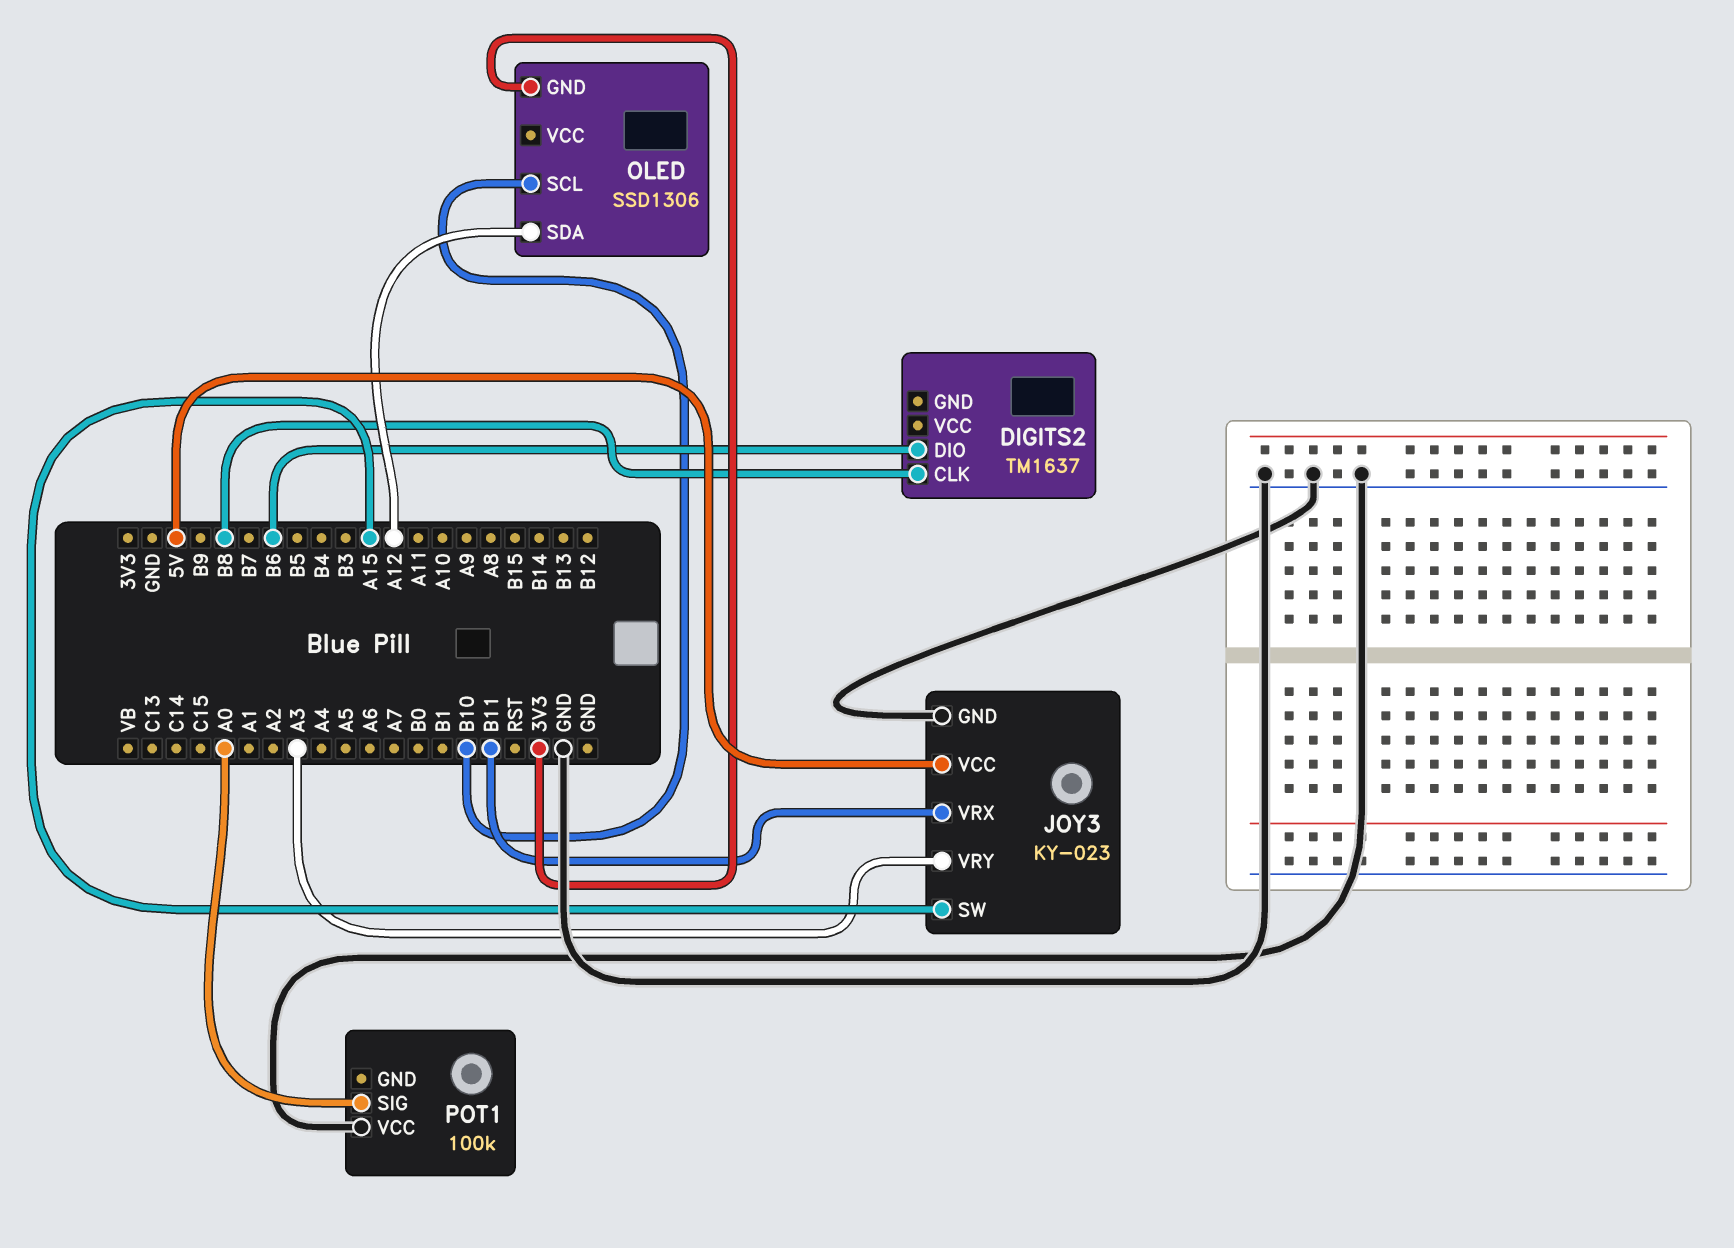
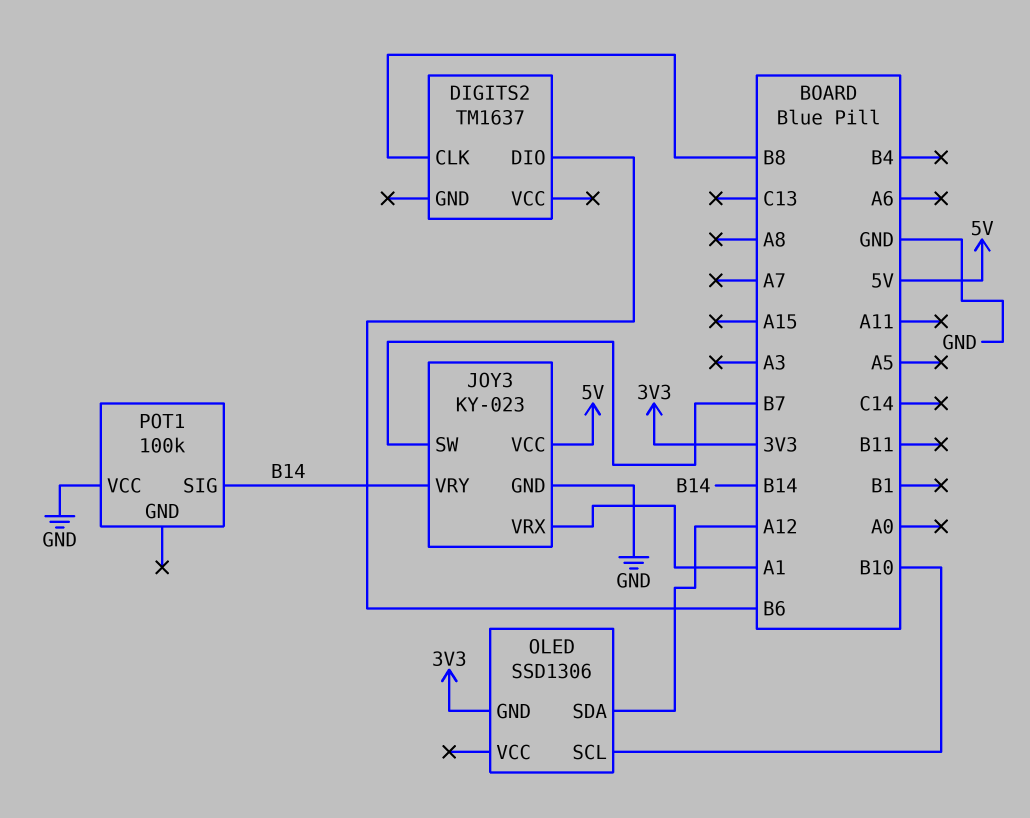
JOY3 pin SW: A15 -> B7
JOY3 pin VRX: B11 -> A1
JOY3 pin VRY: A3 -> B14
POT1 pin SIG: A0 -> B14

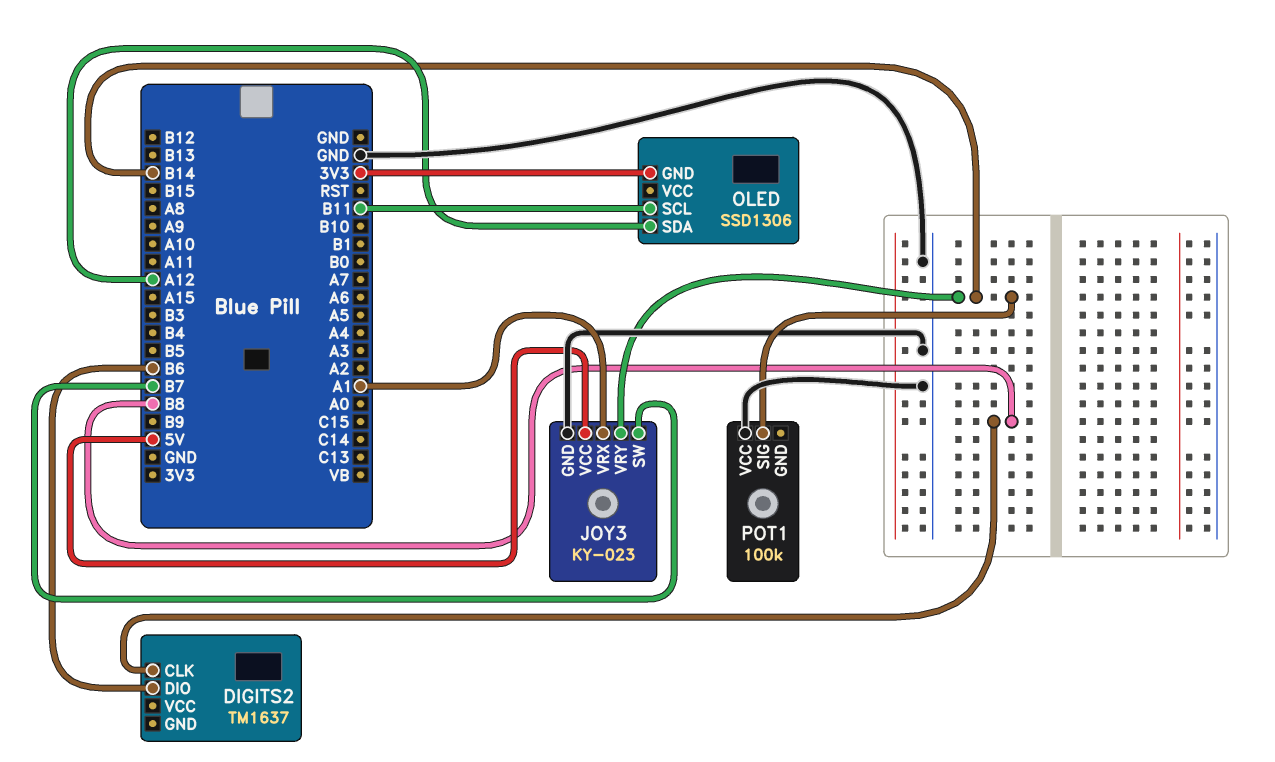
OLED pin SCL: B10 -> B11

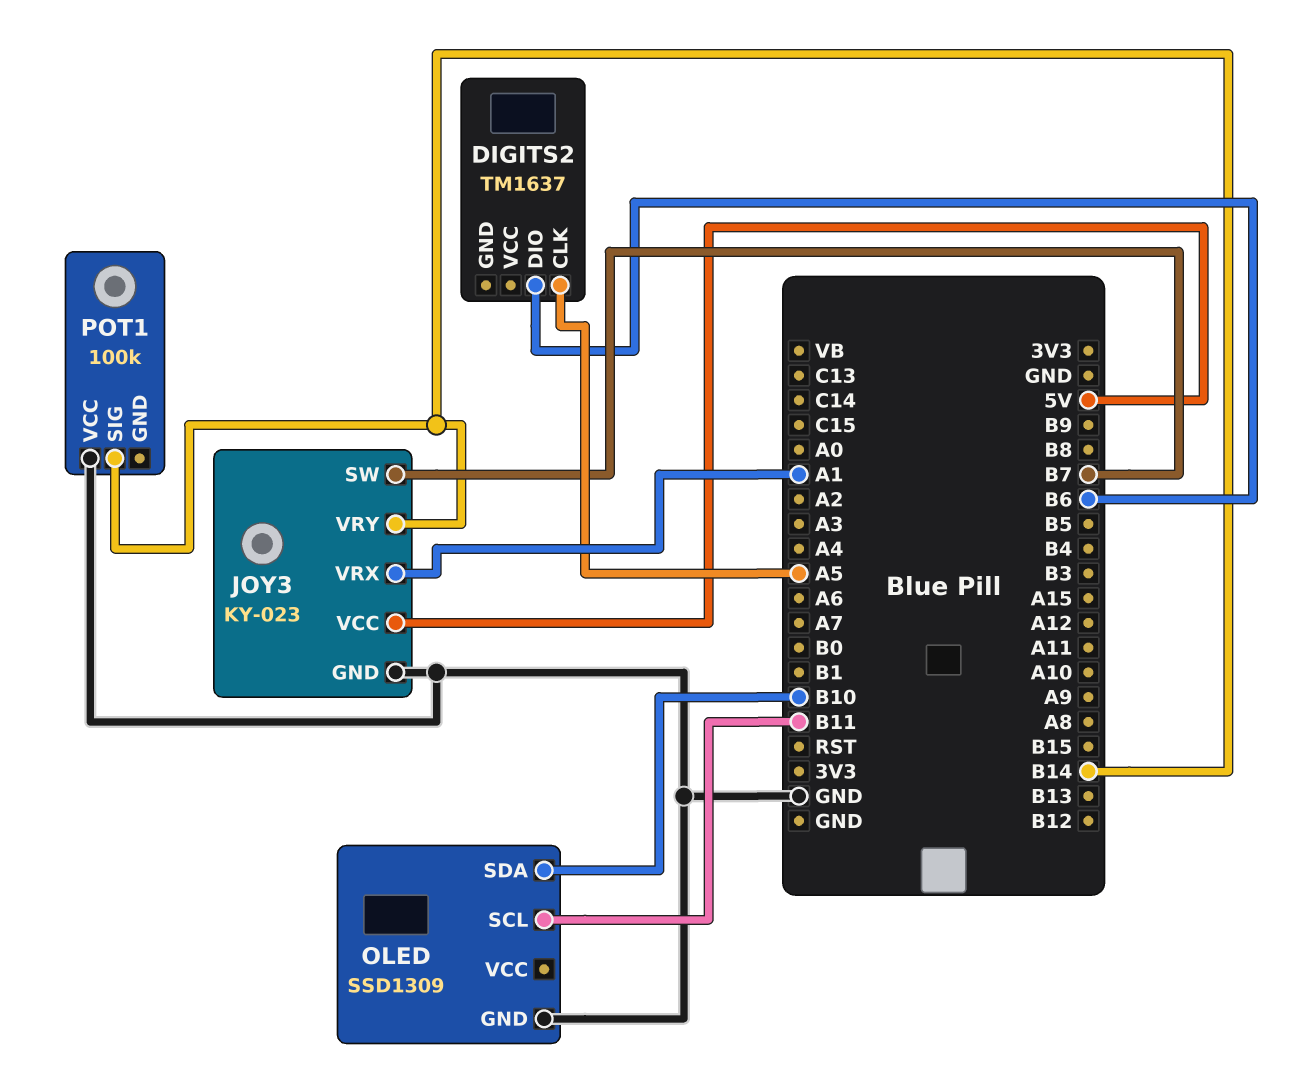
DIGITS2 pin CLK: B8 -> A5
OLED: SSD1306 -> SSD1309
OLED pin GND: 3V3 -> GND
OLED pin SDA: A12 -> B10

